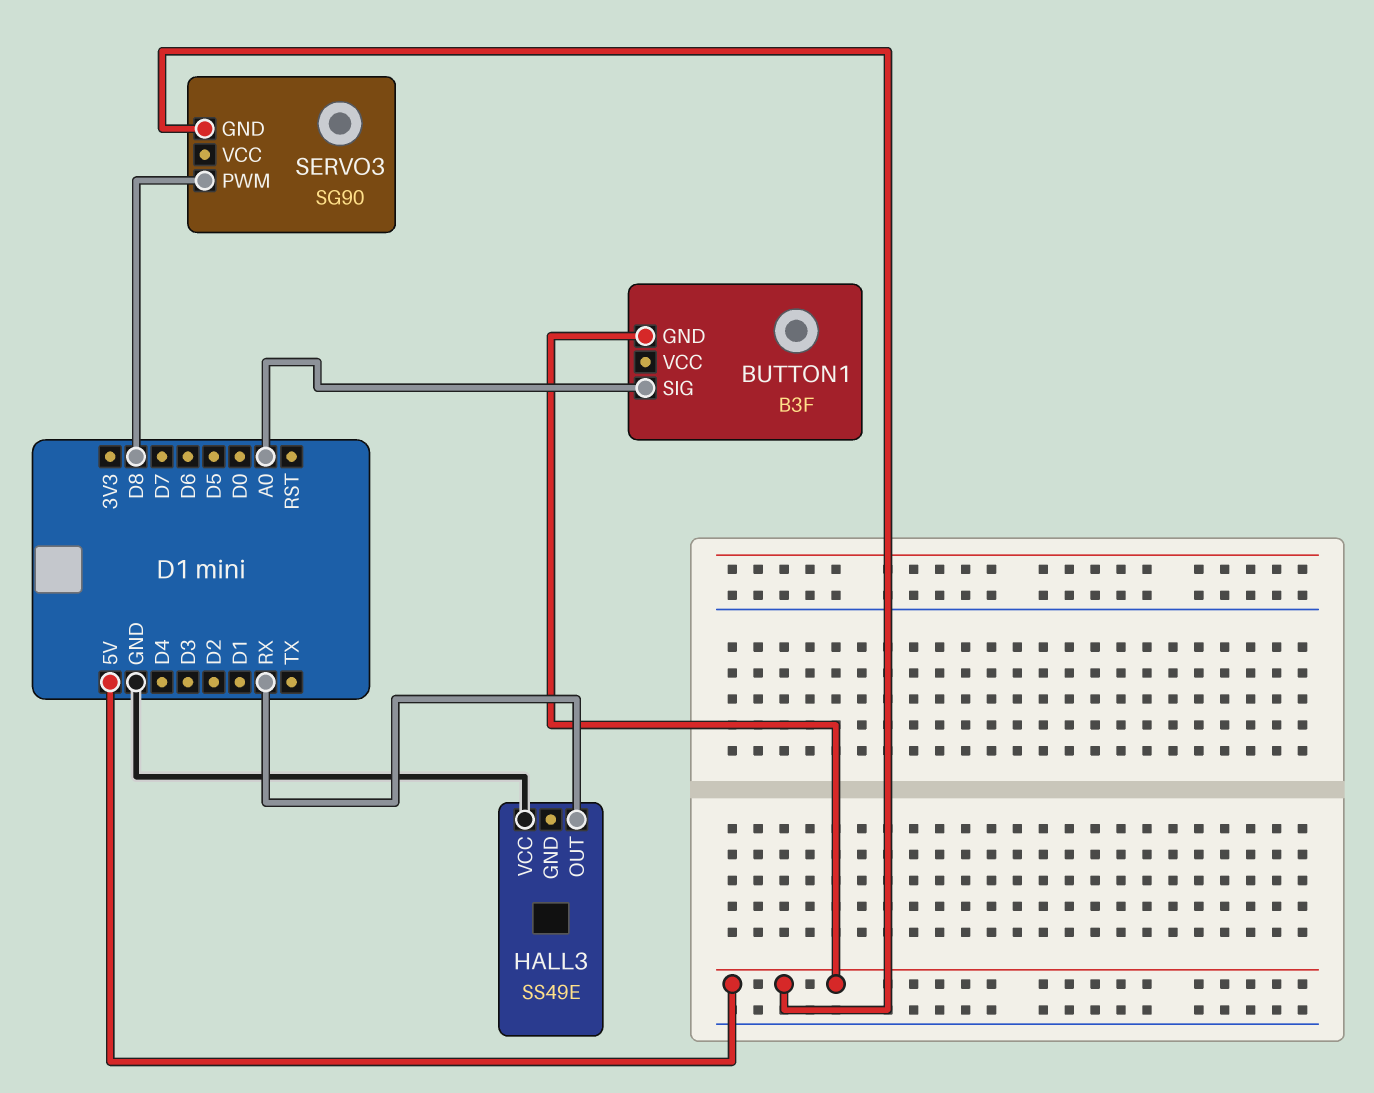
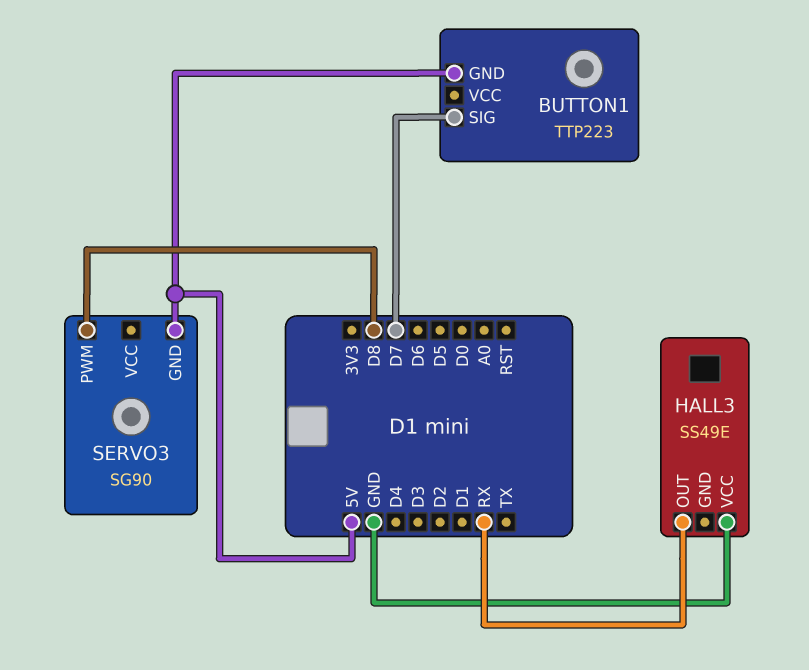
BUTTON1: B3F -> TTP223
BUTTON1 pin SIG: A0 -> D7

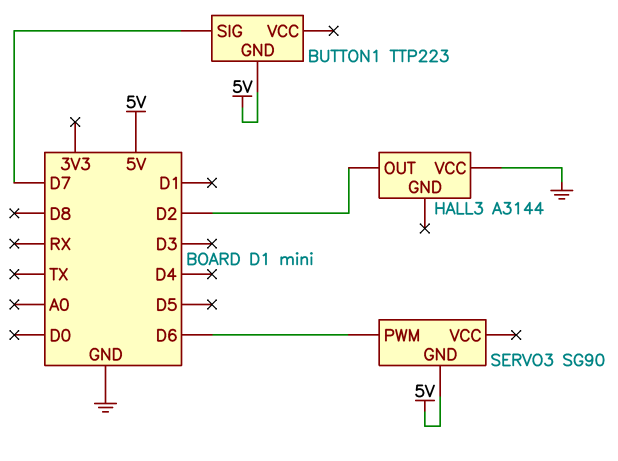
HALL3: SS49E -> A3144
HALL3 pin OUT: RX -> D2
SERVO3 pin PWM: D8 -> D6

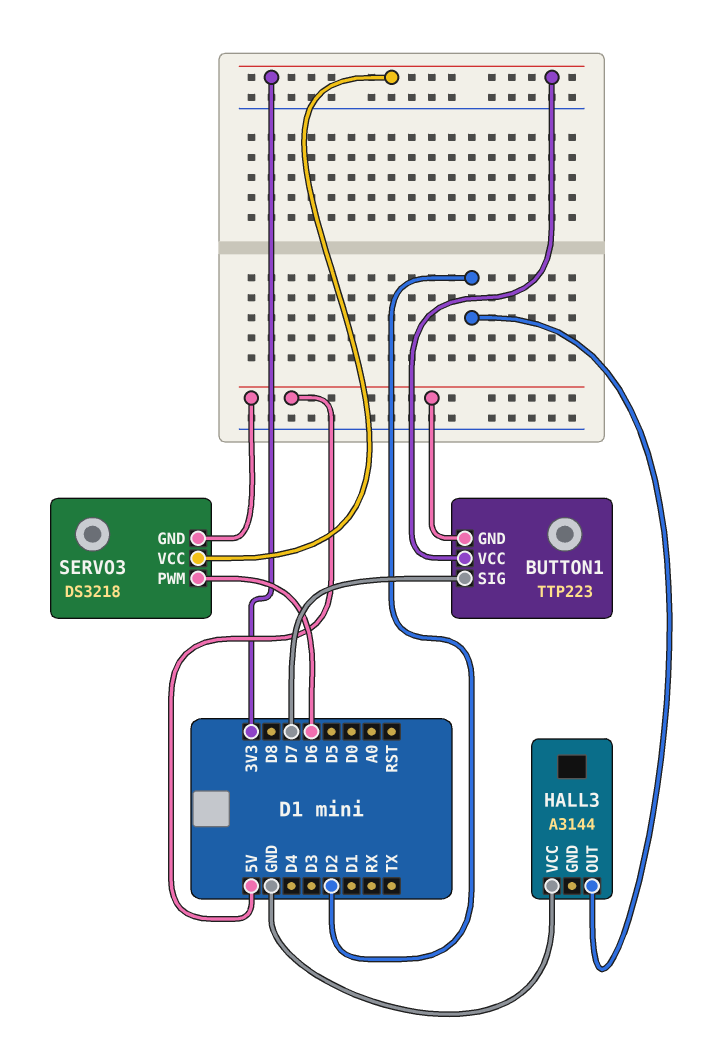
BUTTON1 pin VCC: none -> 3V3
SERVO3: SG90 -> DS3218
SERVO3 pin VCC: none -> 3V3

